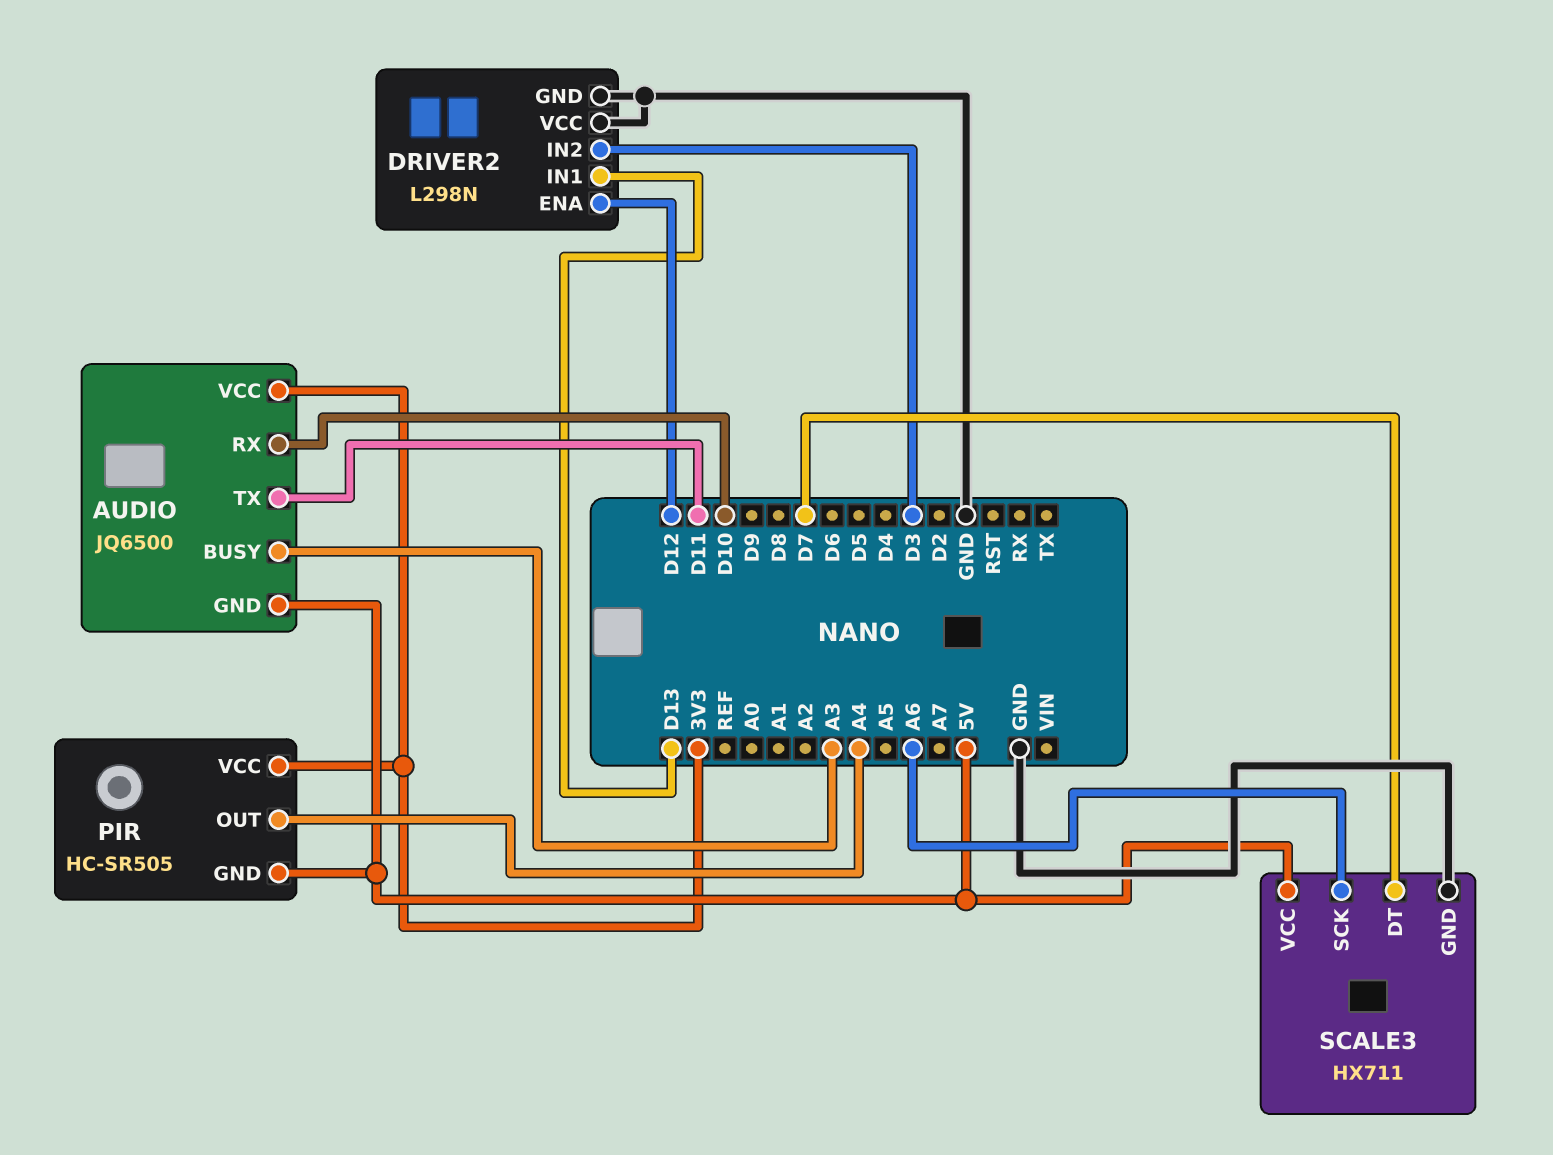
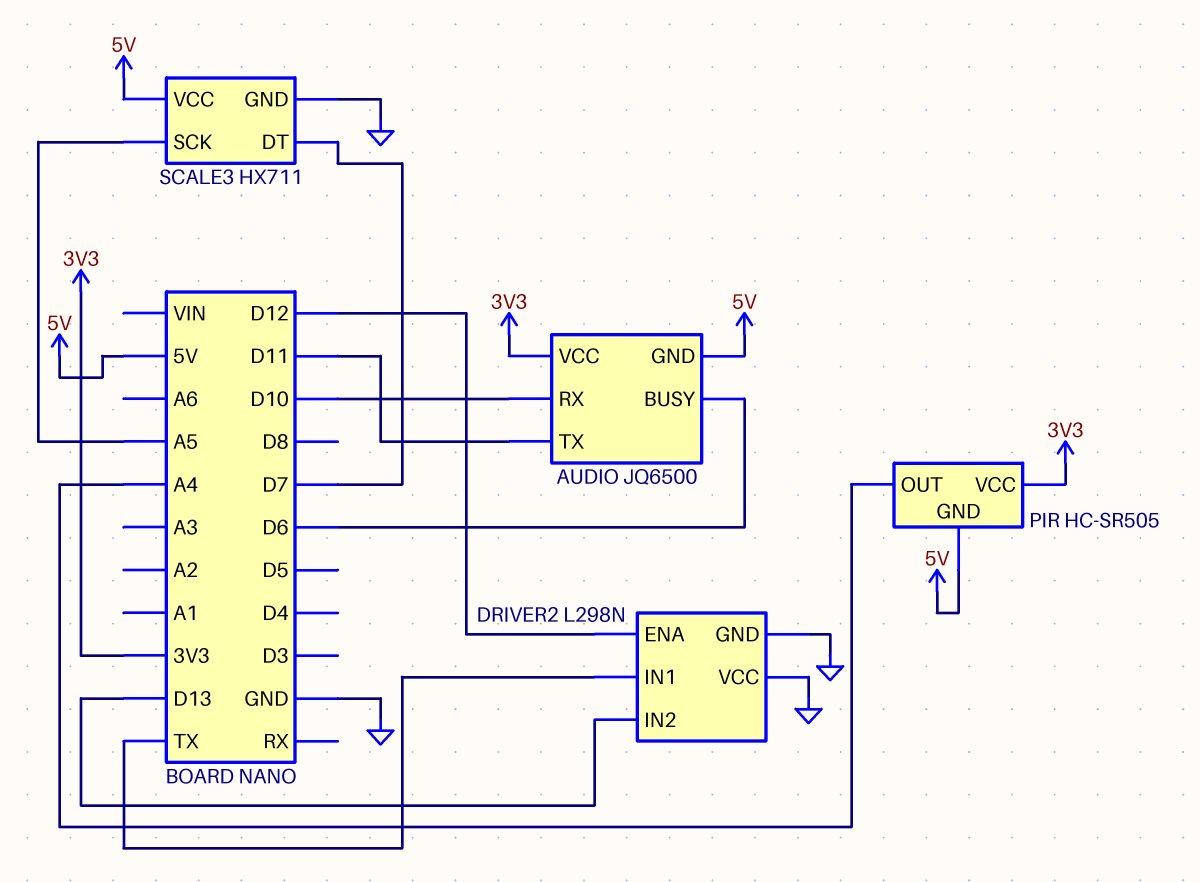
AUDIO pin BUSY: A3 -> D6
DRIVER2 pin IN1: D13 -> TX
DRIVER2 pin IN2: D3 -> D13
SCALE3 pin SCK: A6 -> A5

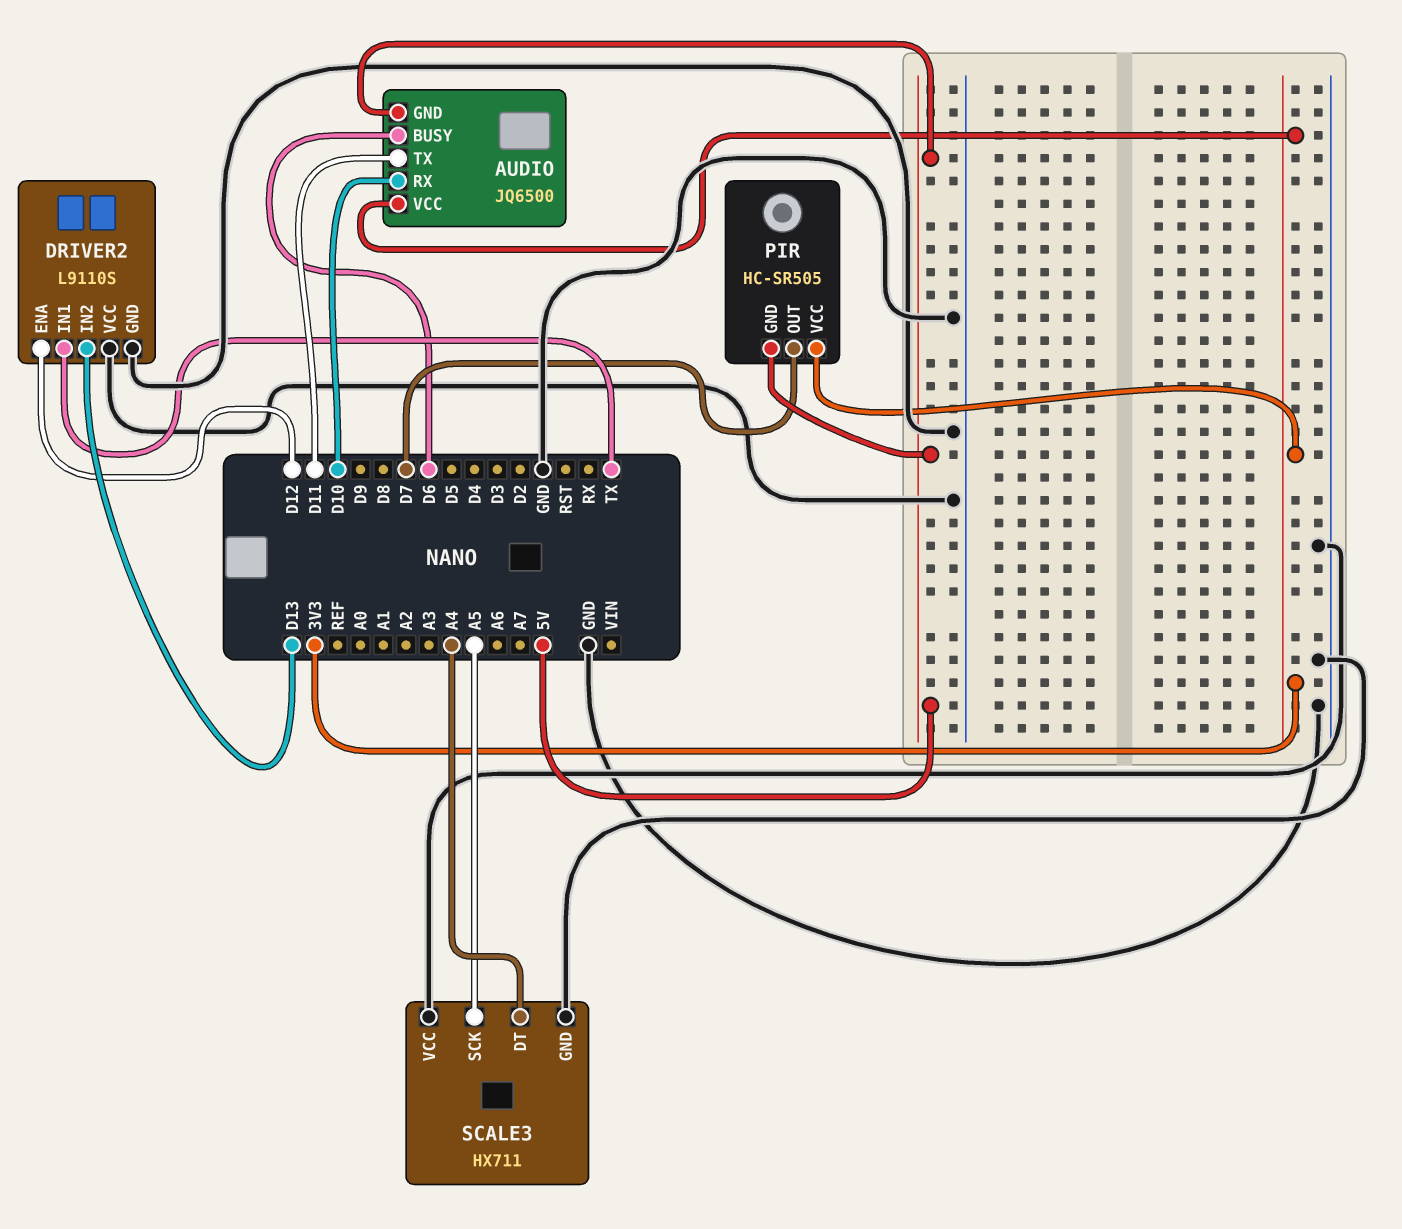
DRIVER2: L298N -> L9110S
PIR pin OUT: A4 -> D7
SCALE3 pin DT: D7 -> A4
SCALE3 pin VCC: 5V -> GND

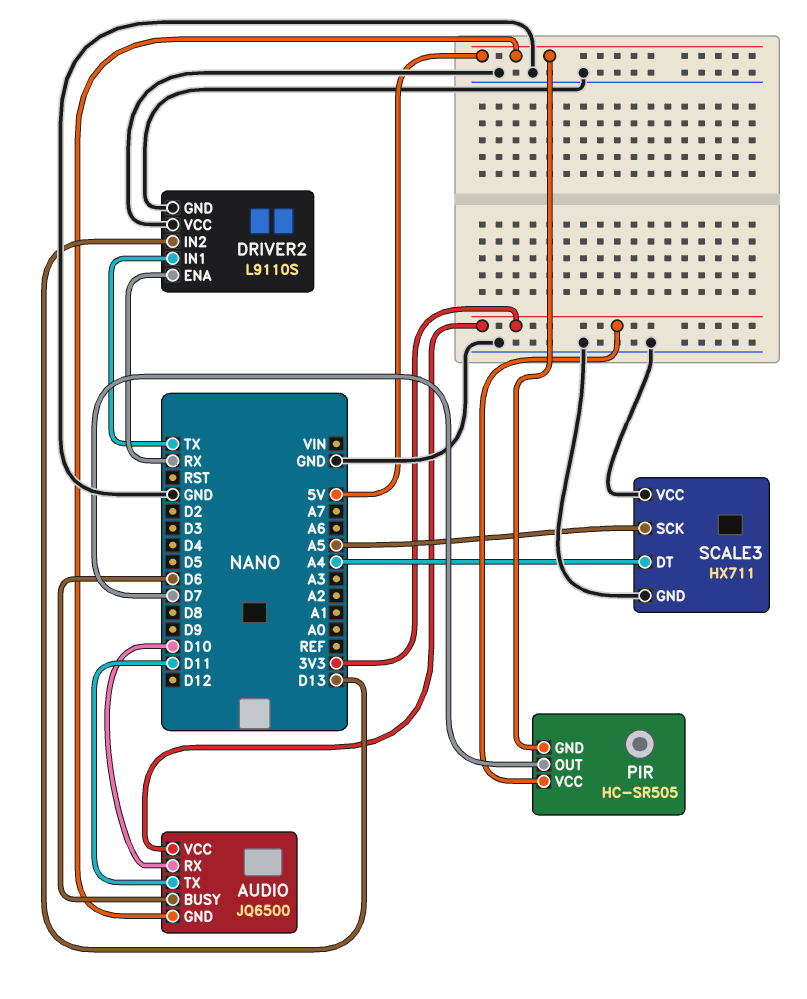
DRIVER2 pin ENA: D12 -> RX

